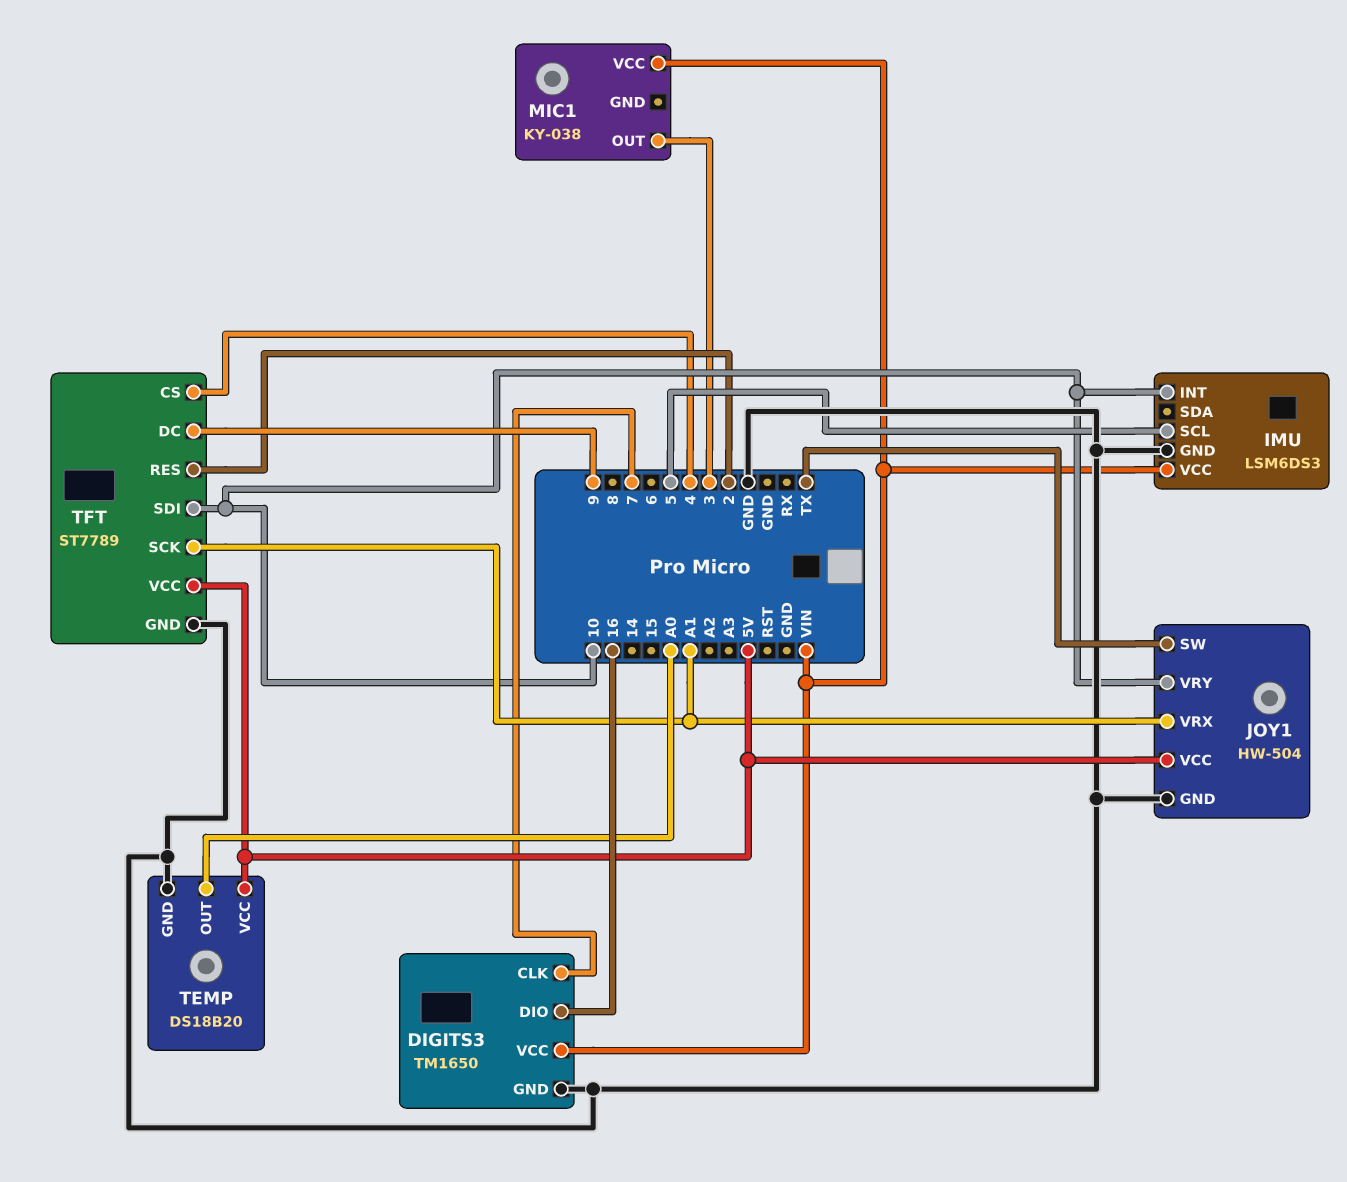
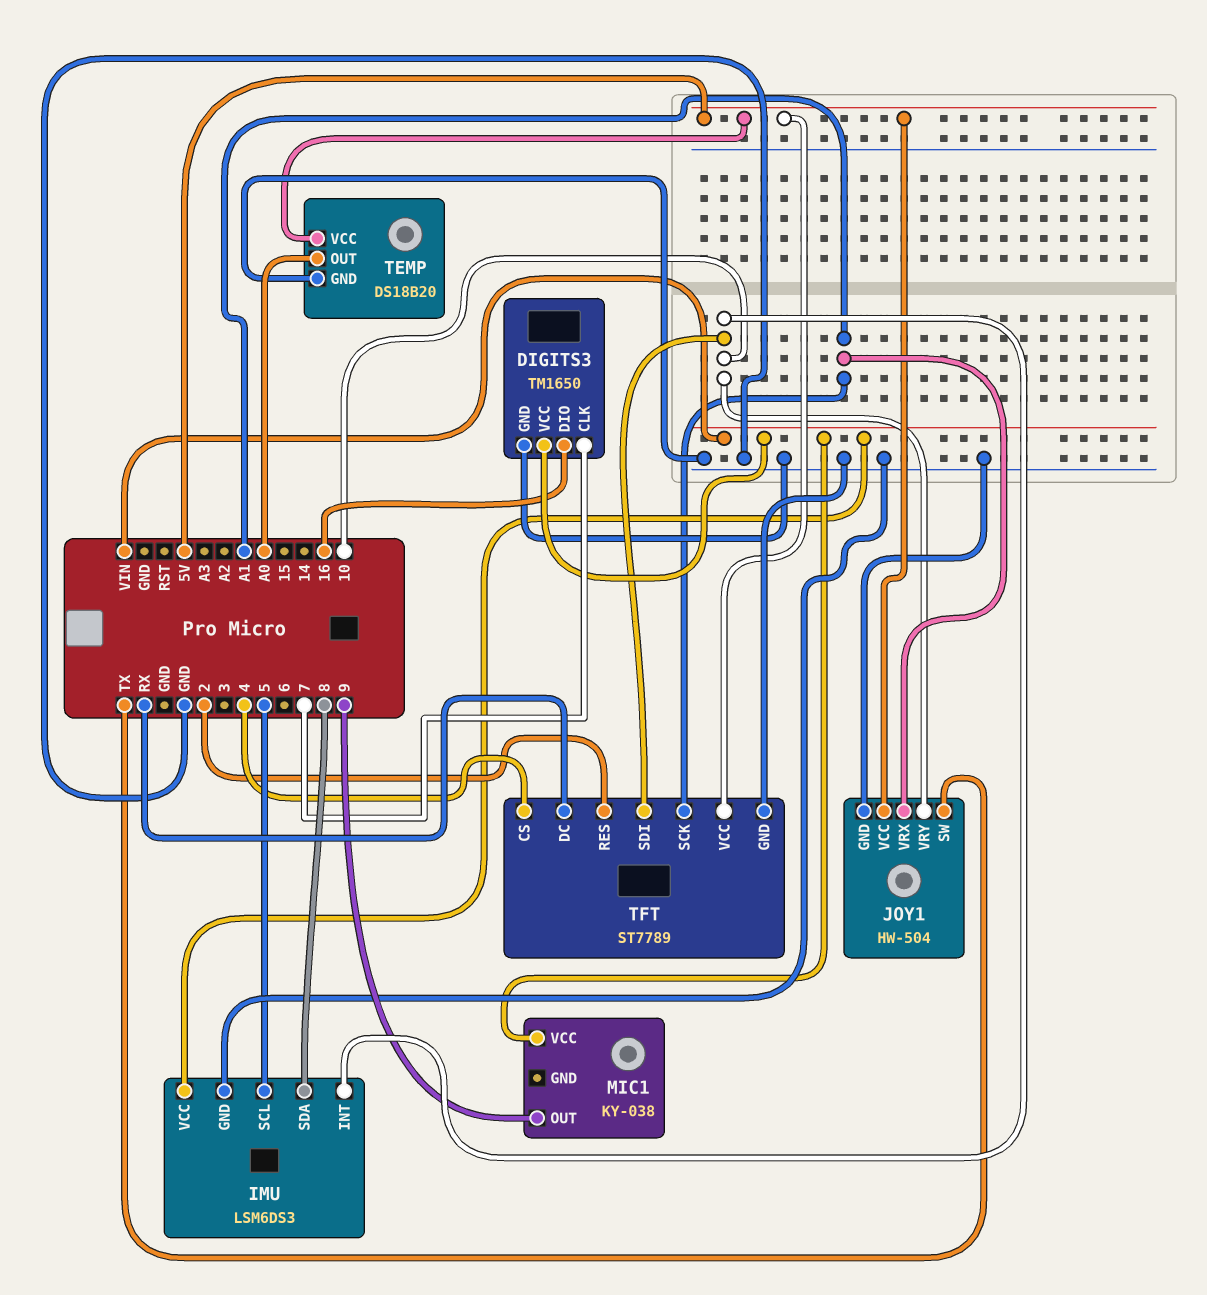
IMU pin SDA: none -> 8
MIC1 pin OUT: 3 -> 9
TFT pin DC: 9 -> RX

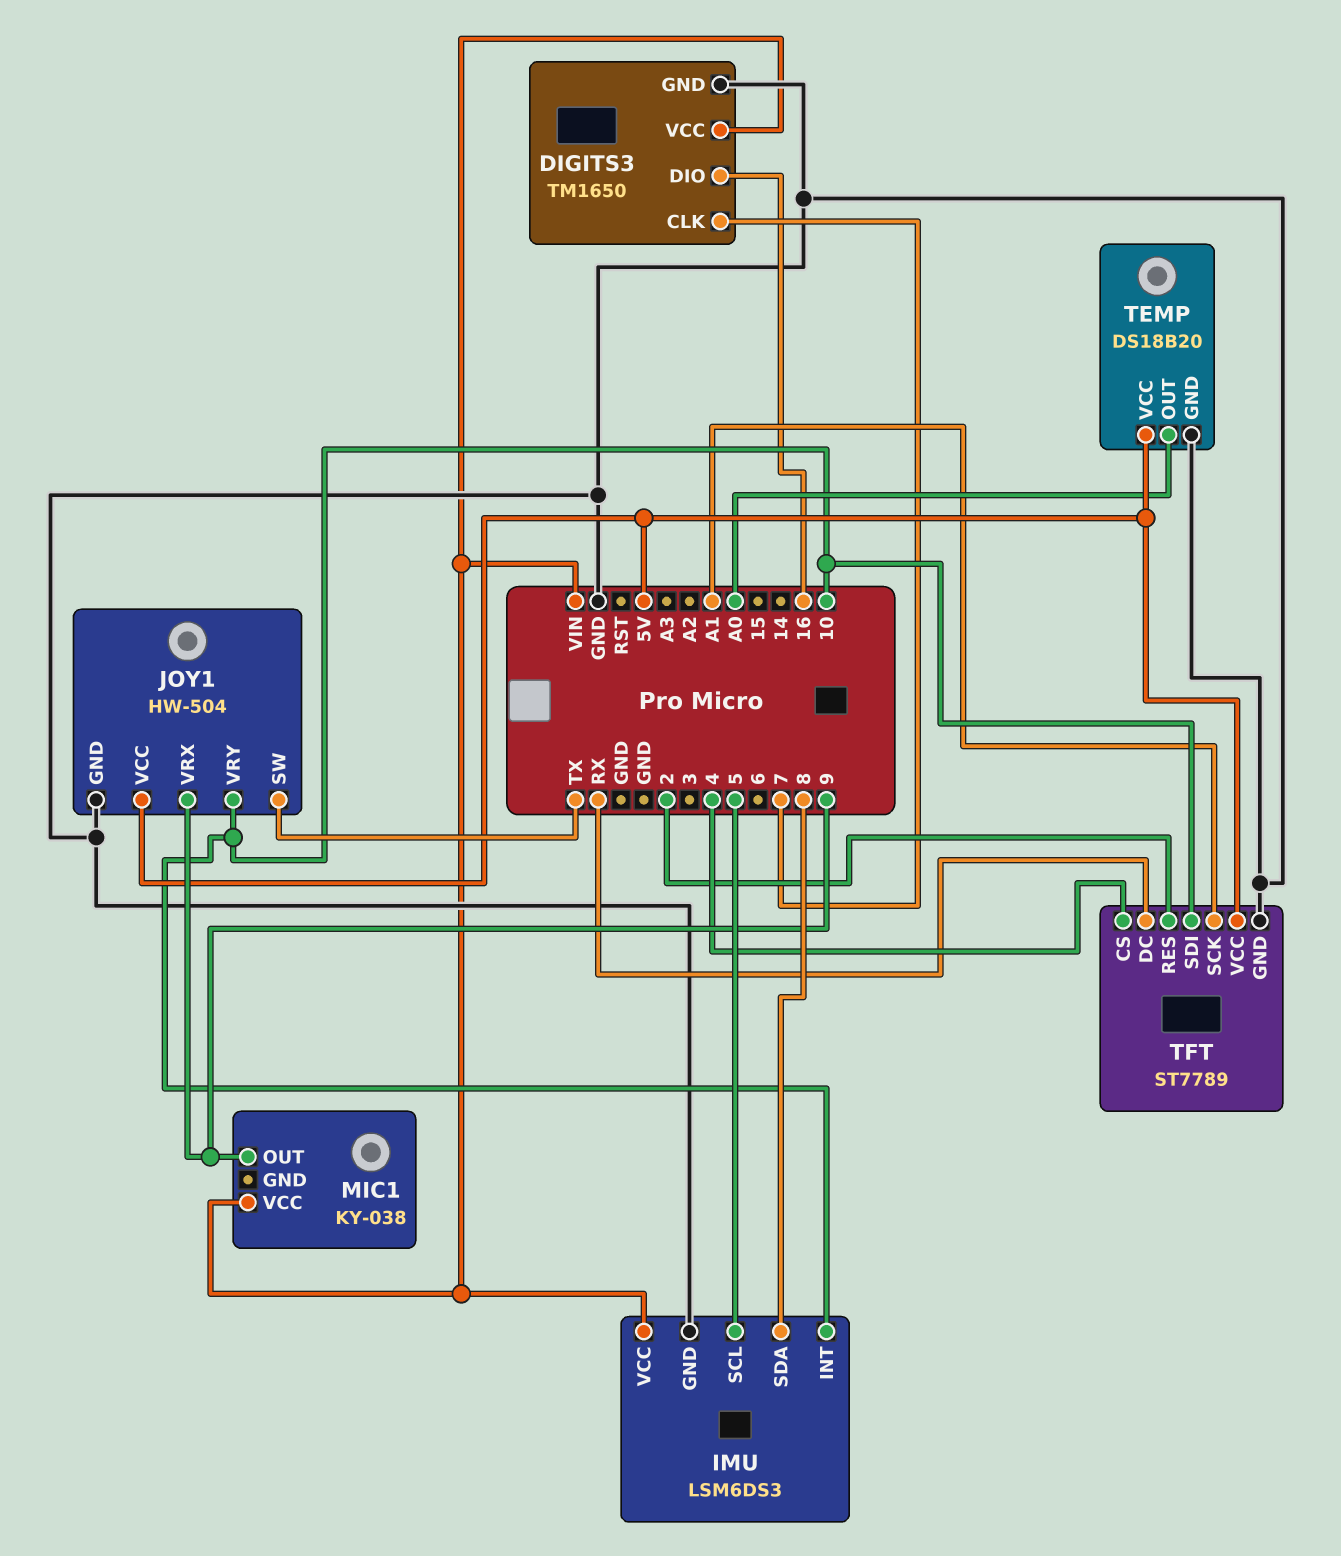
JOY1 pin VRX: A1 -> 9

